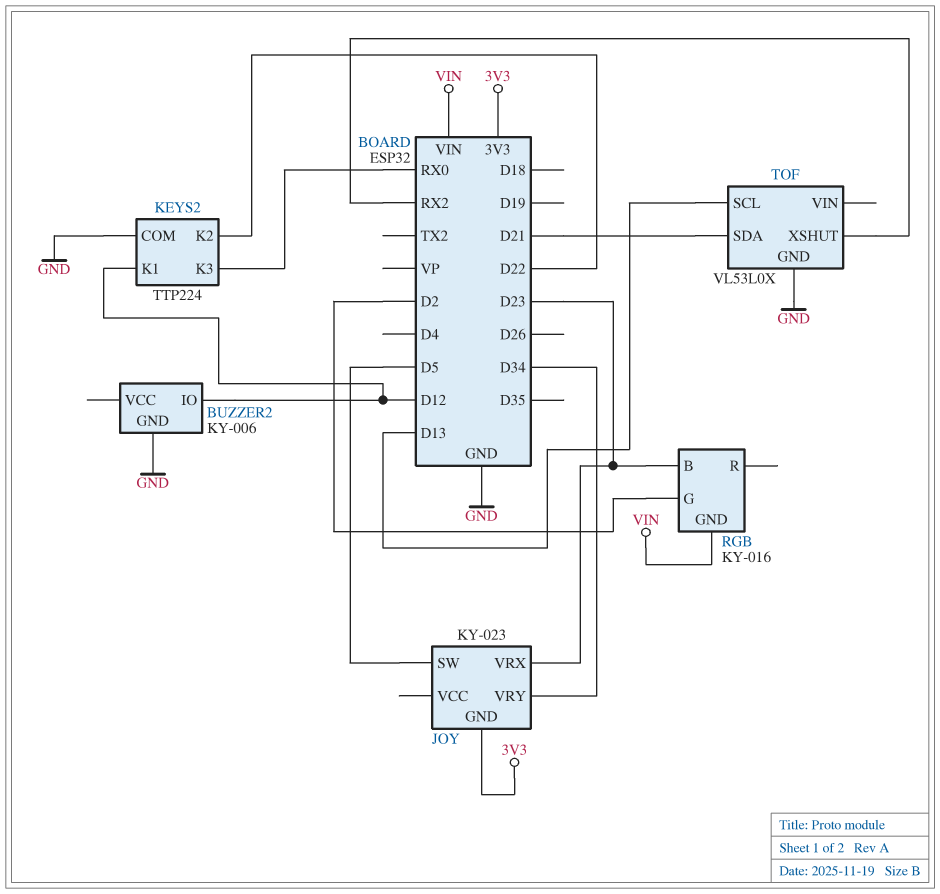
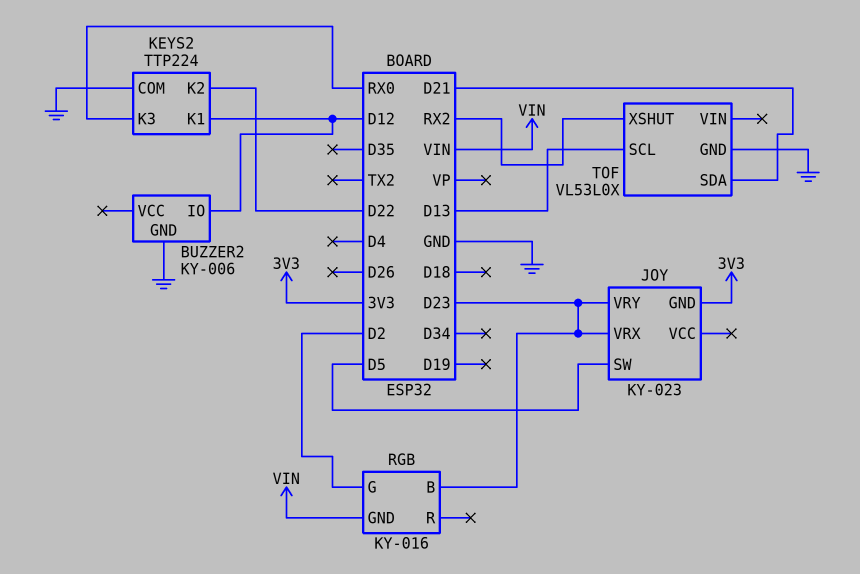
JOY pin VRY: D34 -> D23

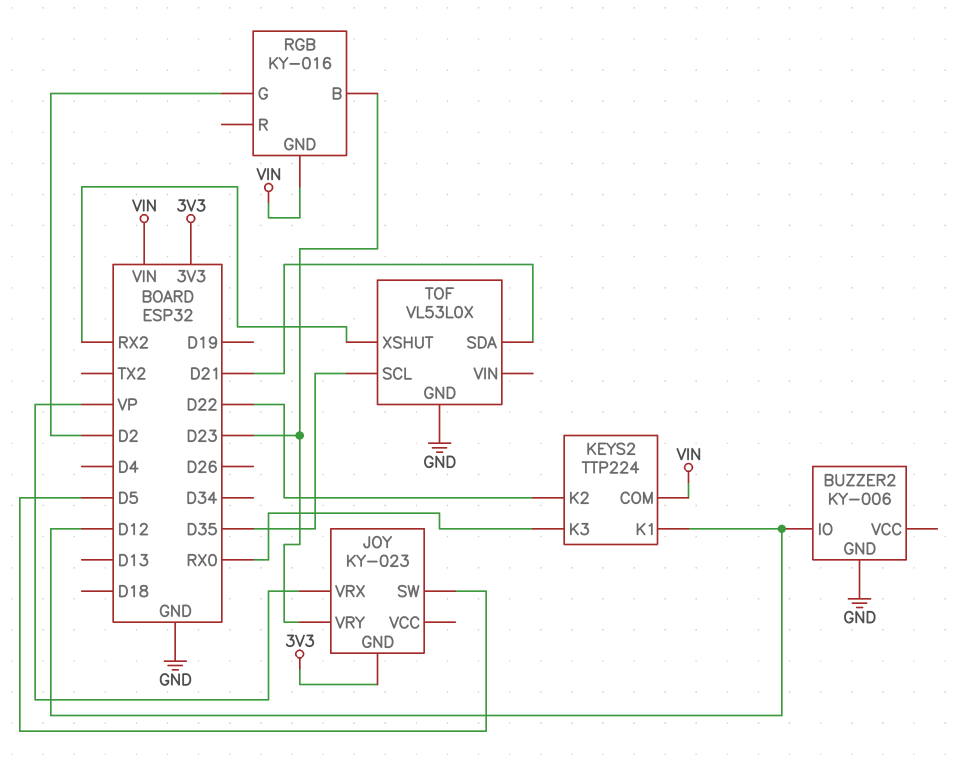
JOY pin VRX: D23 -> VP
KEYS2 pin COM: GND -> VIN
TOF pin SCL: D13 -> D35

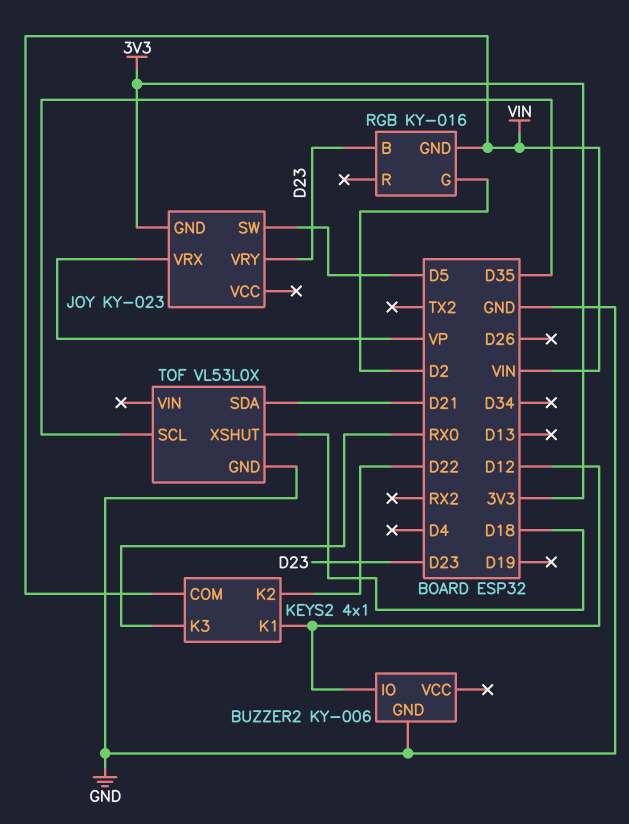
KEYS2: TTP224 -> 4x1
TOF pin XSHUT: RX2 -> D18

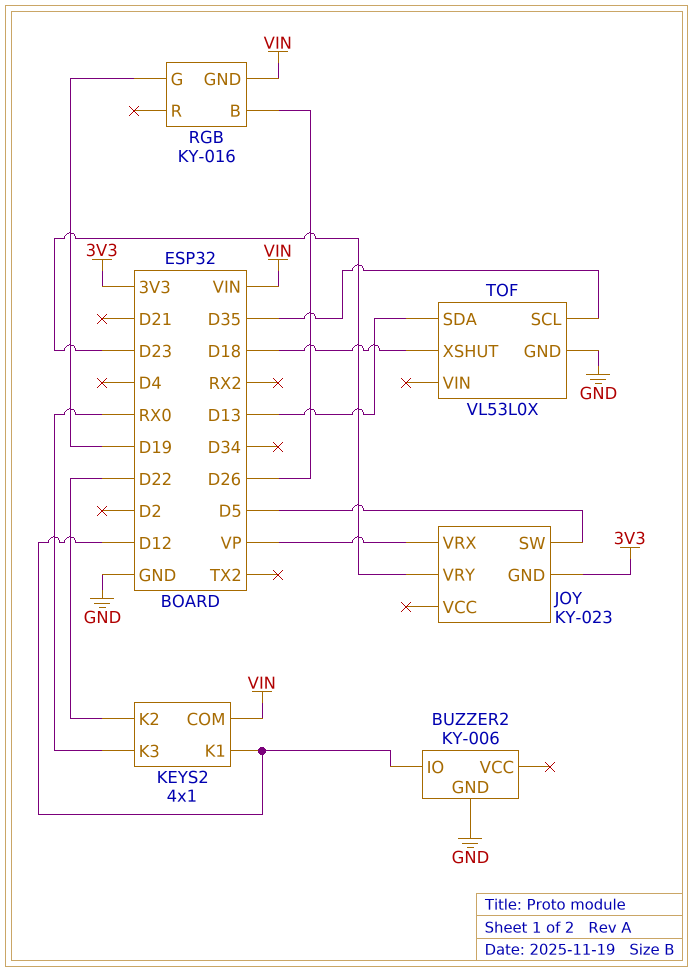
RGB pin B: D23 -> D26
RGB pin G: D2 -> D19
TOF pin SDA: D21 -> D13

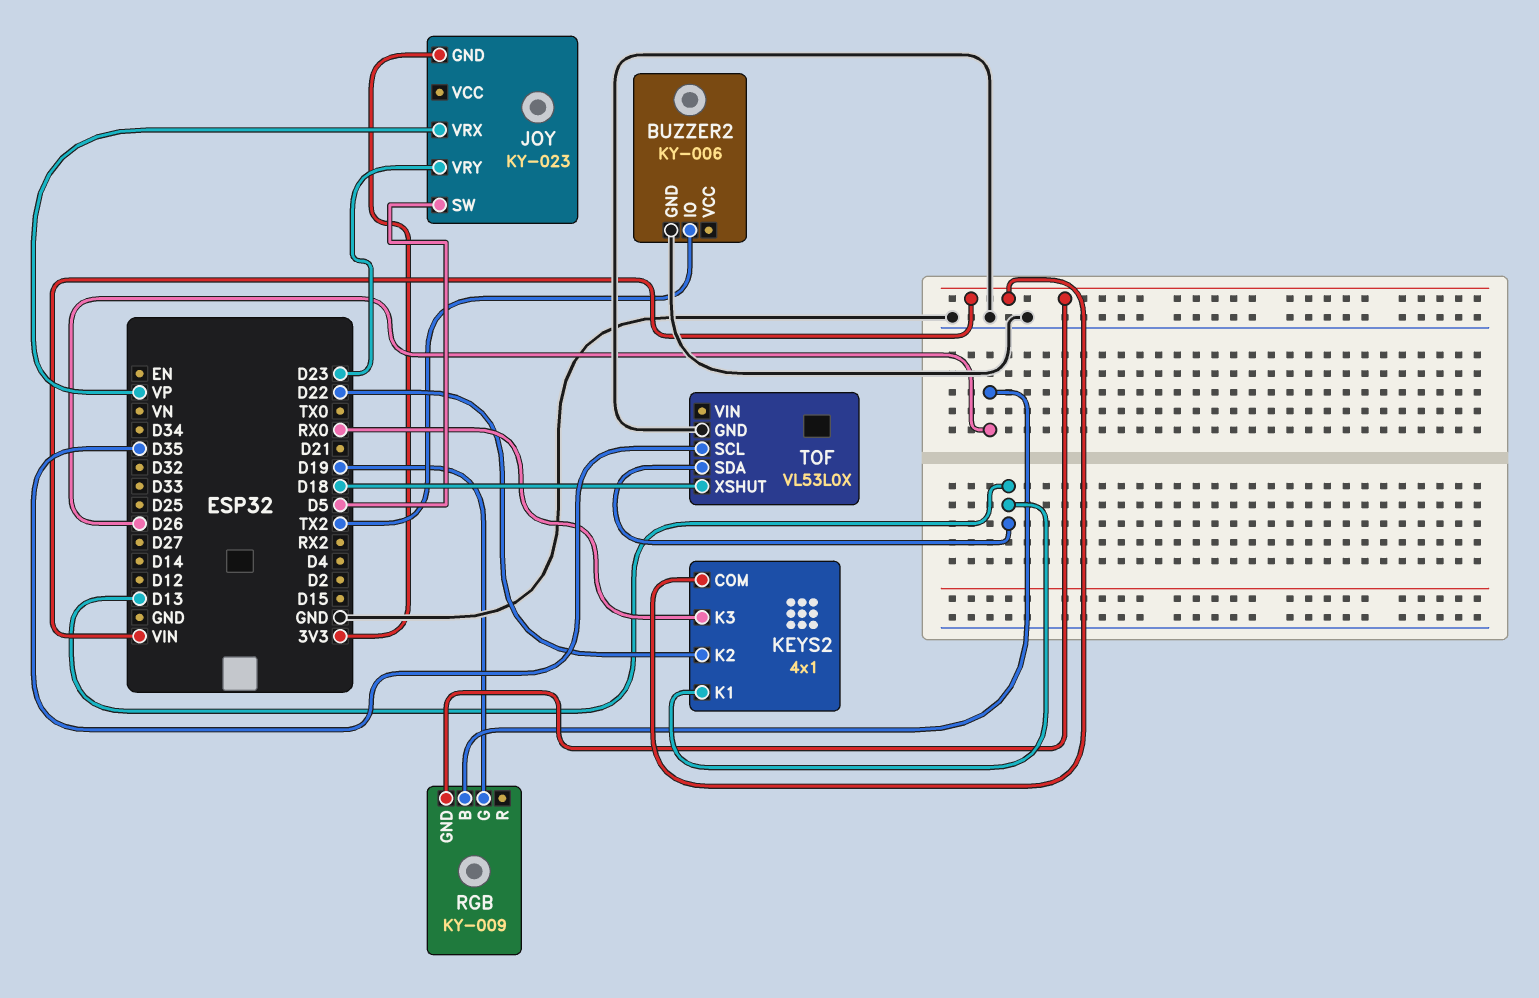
BUZZER2 pin IO: D12 -> TX2
KEYS2 pin K1: D12 -> D13
RGB: KY-016 -> KY-009

